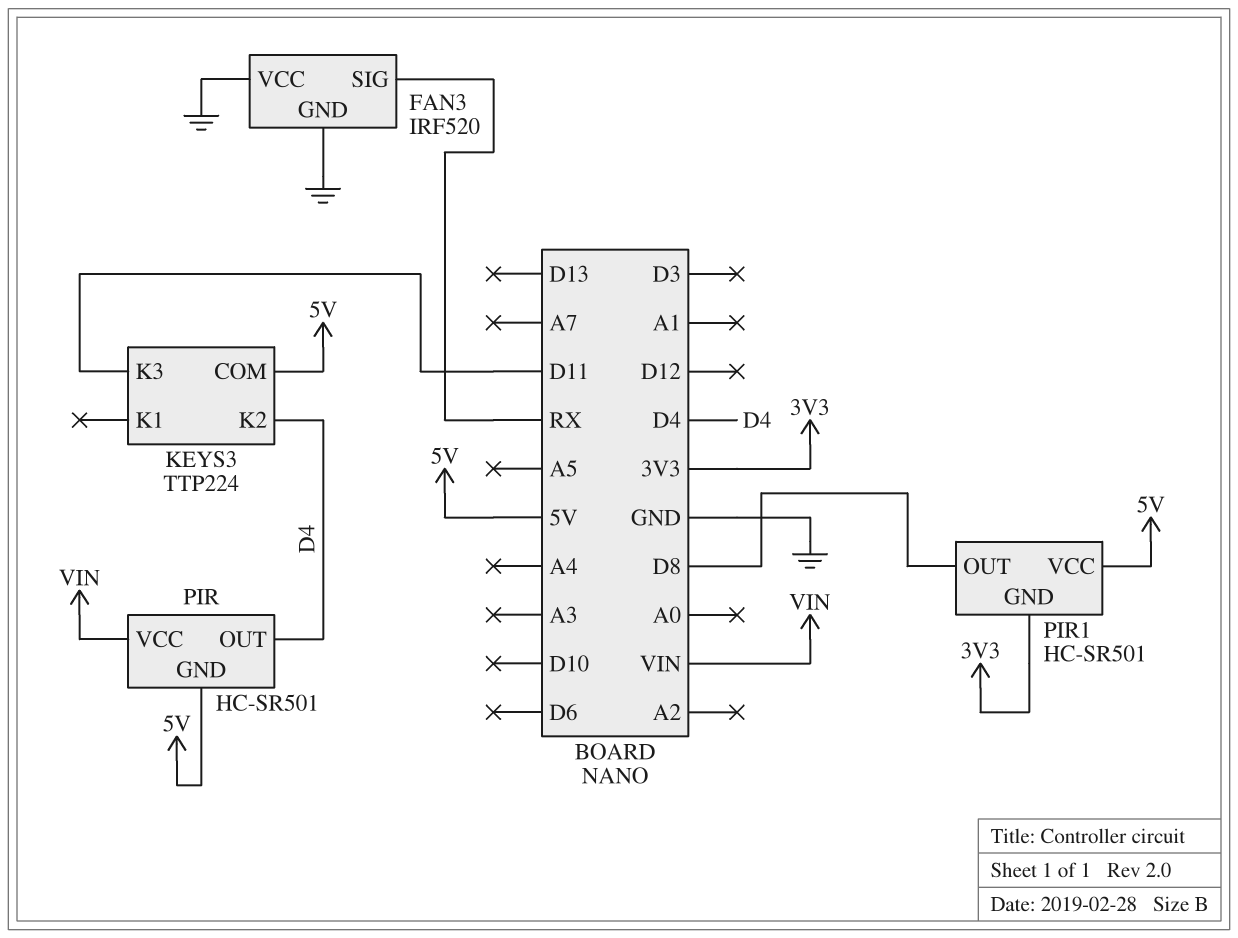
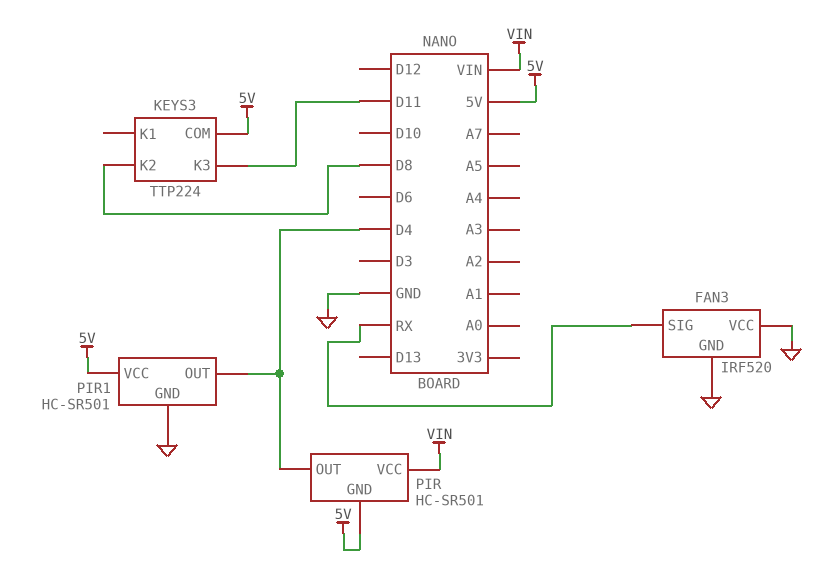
KEYS3 pin K2: D4 -> D8
PIR1 pin GND: 3V3 -> GND
PIR1 pin OUT: D8 -> D4

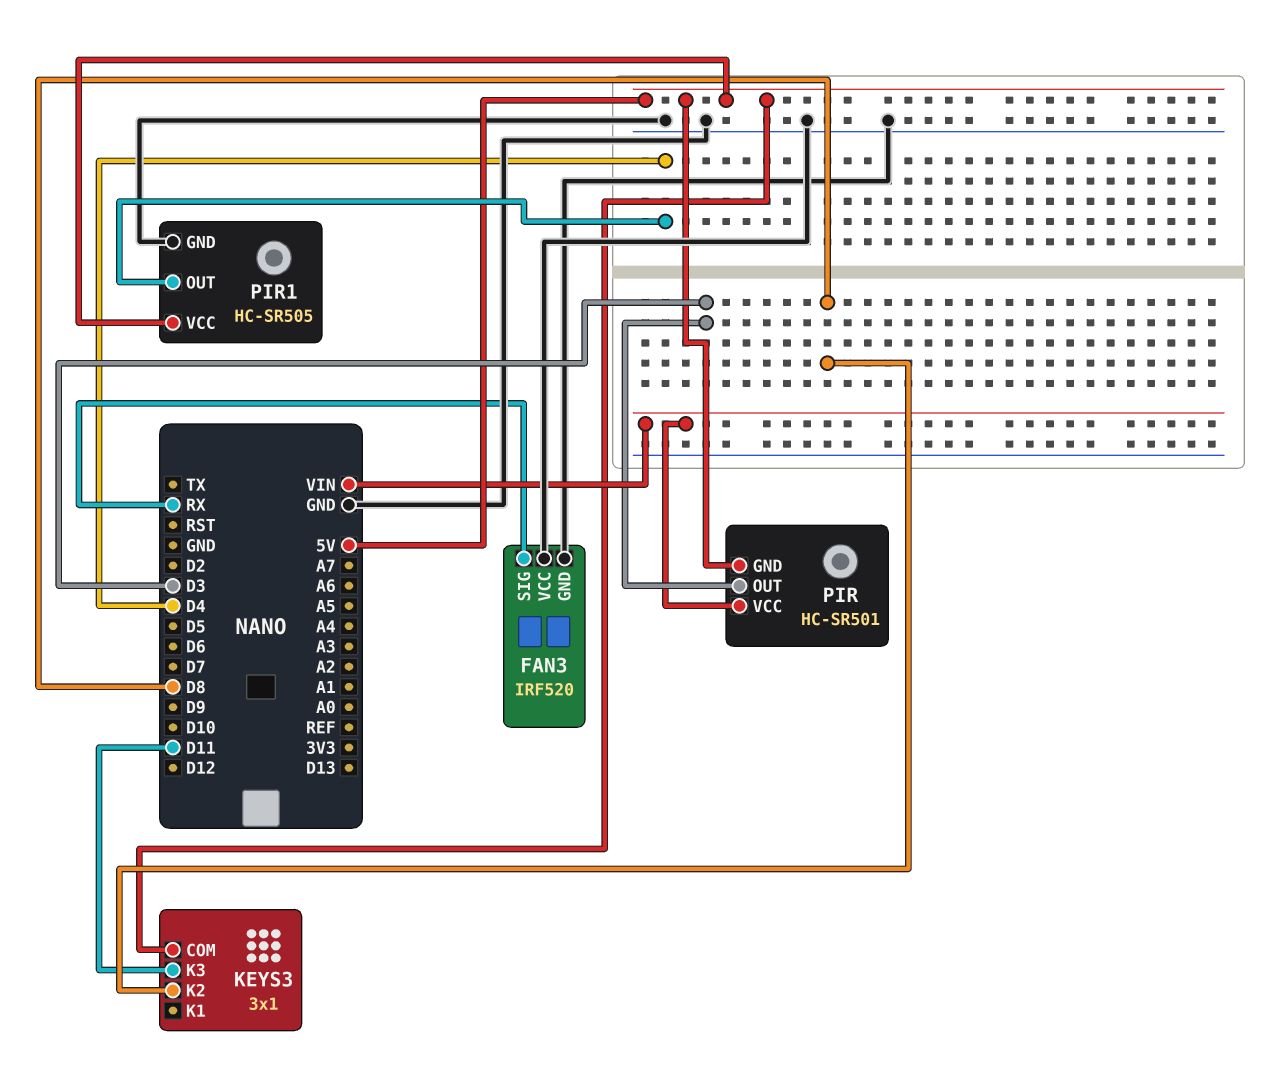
KEYS3: TTP224 -> 3x1
PIR pin OUT: D4 -> D3
PIR1: HC-SR501 -> HC-SR505

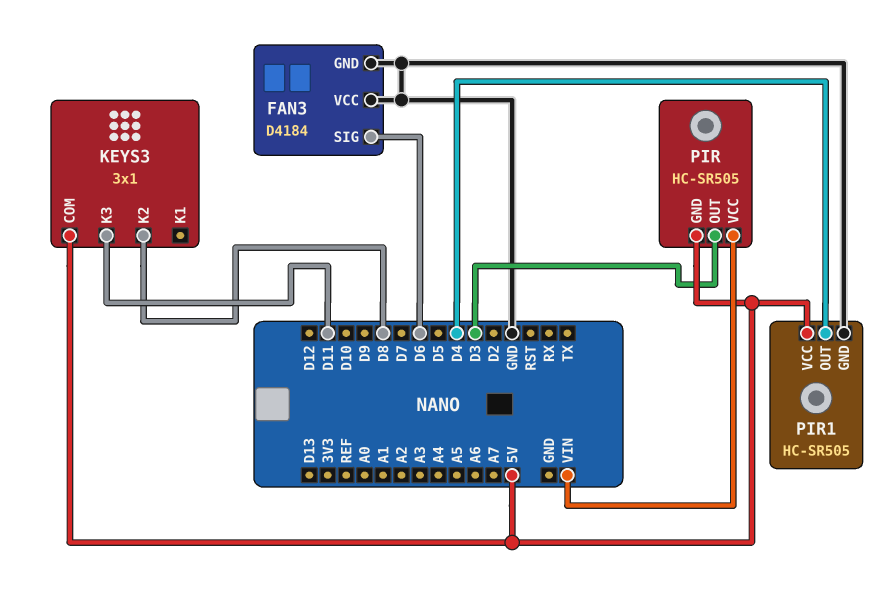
FAN3: IRF520 -> D4184
FAN3 pin SIG: RX -> D6
PIR: HC-SR501 -> HC-SR505

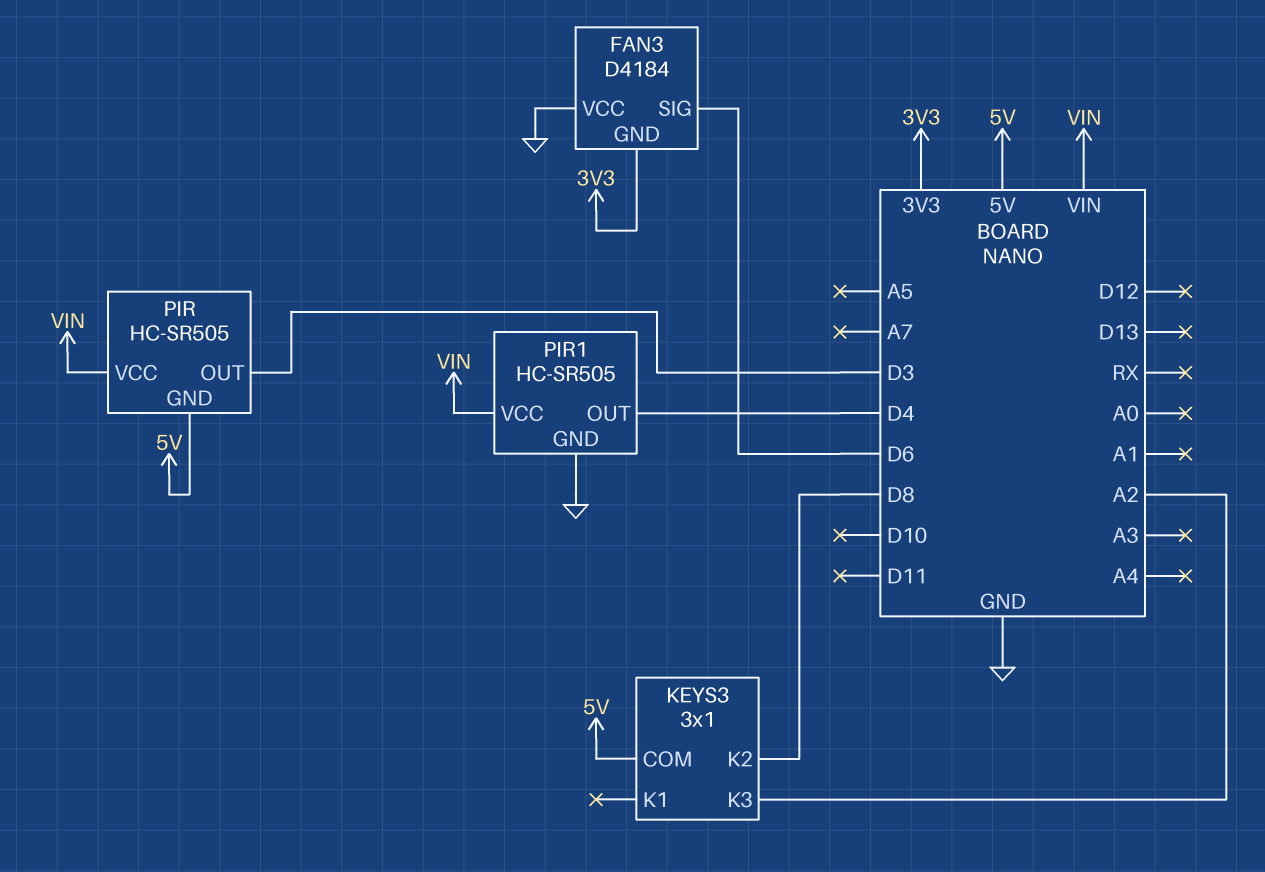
FAN3 pin GND: GND -> 3V3
KEYS3 pin K3: D11 -> A2
PIR1 pin VCC: 5V -> VIN

